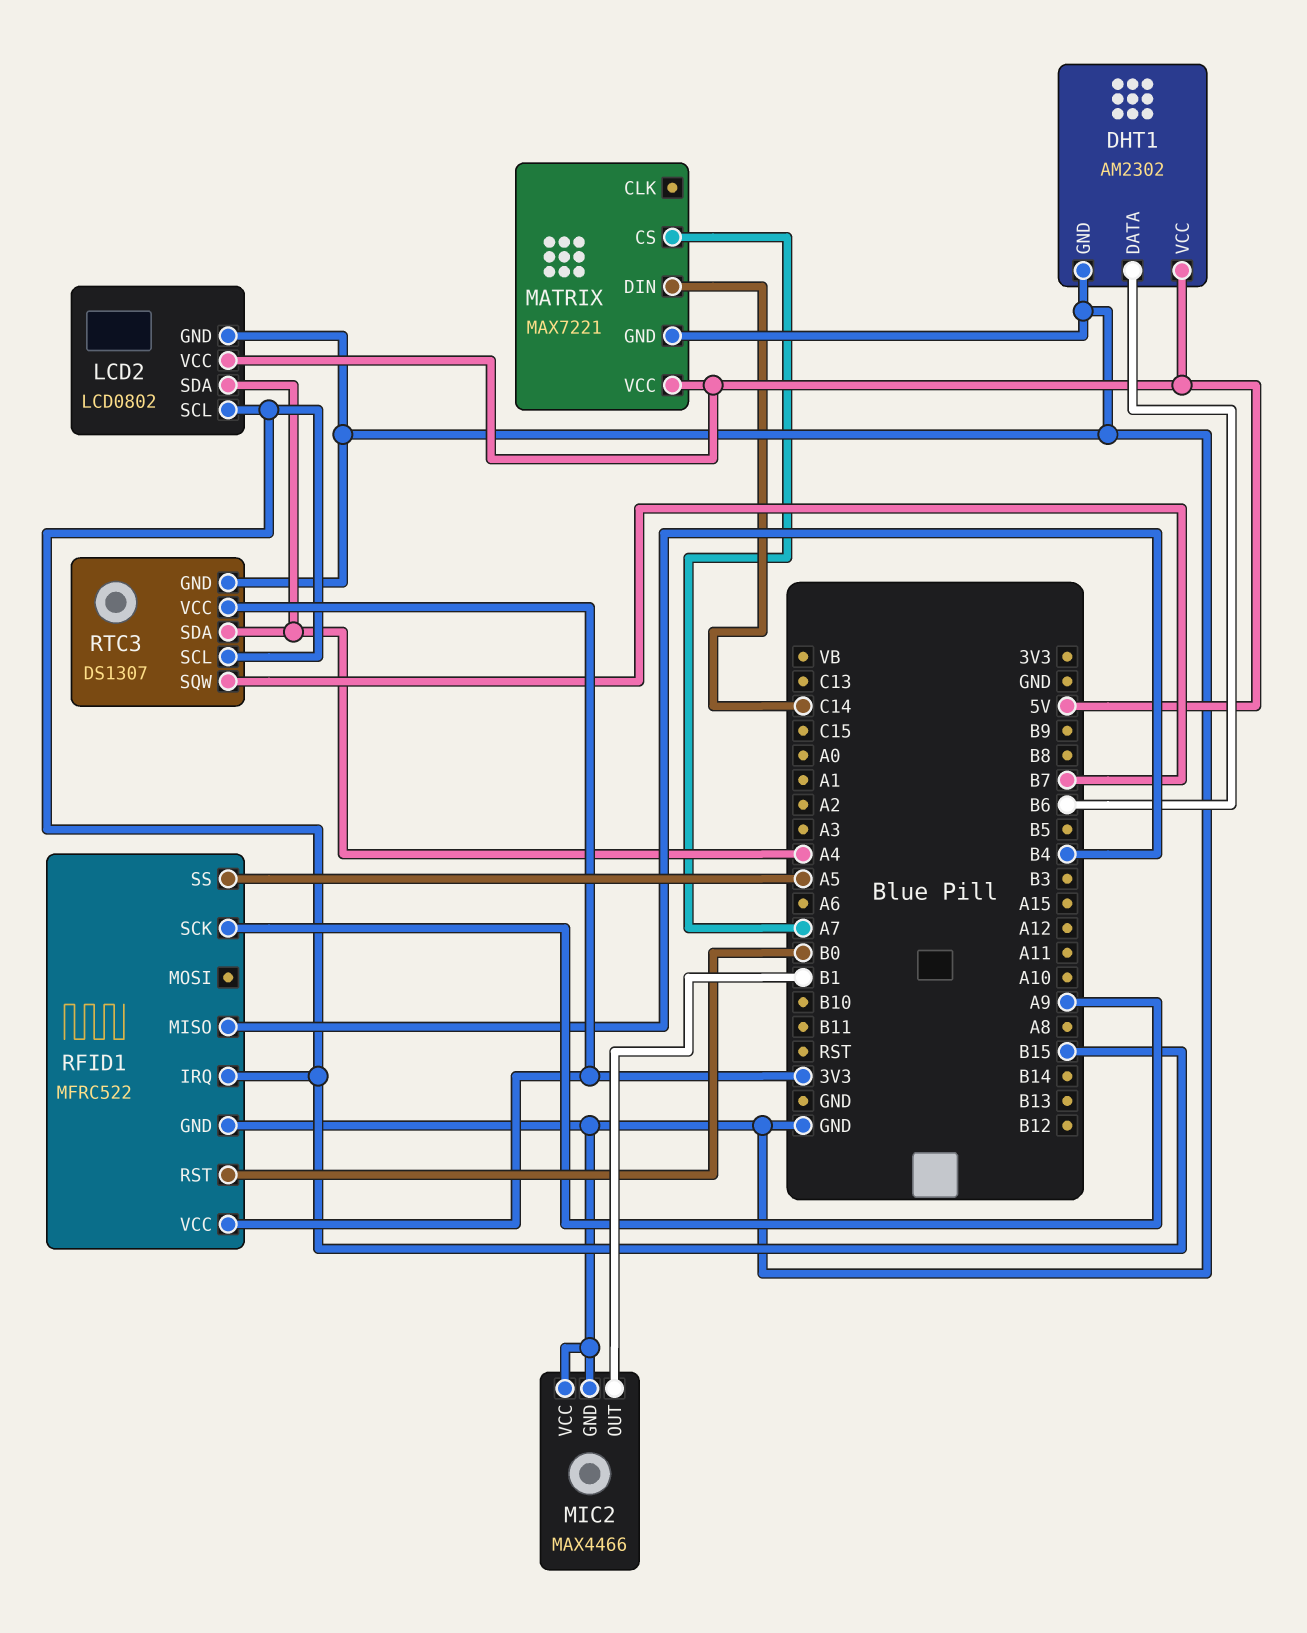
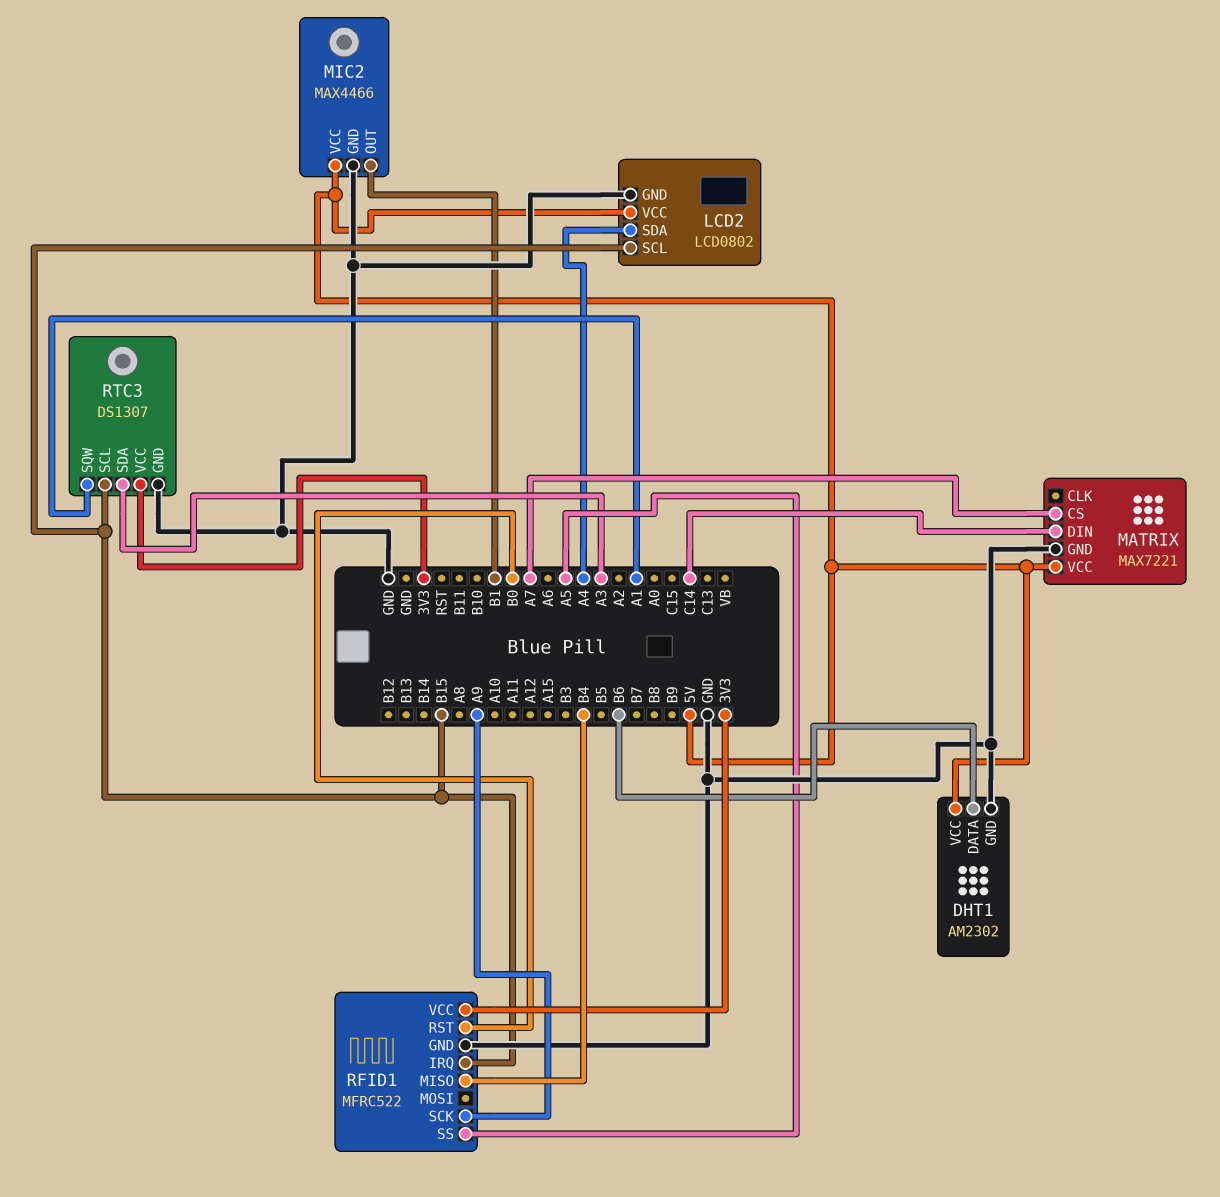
MIC2 pin VCC: GND -> 5V
RTC3 pin SDA: A4 -> A3
RTC3 pin SQW: B7 -> A1

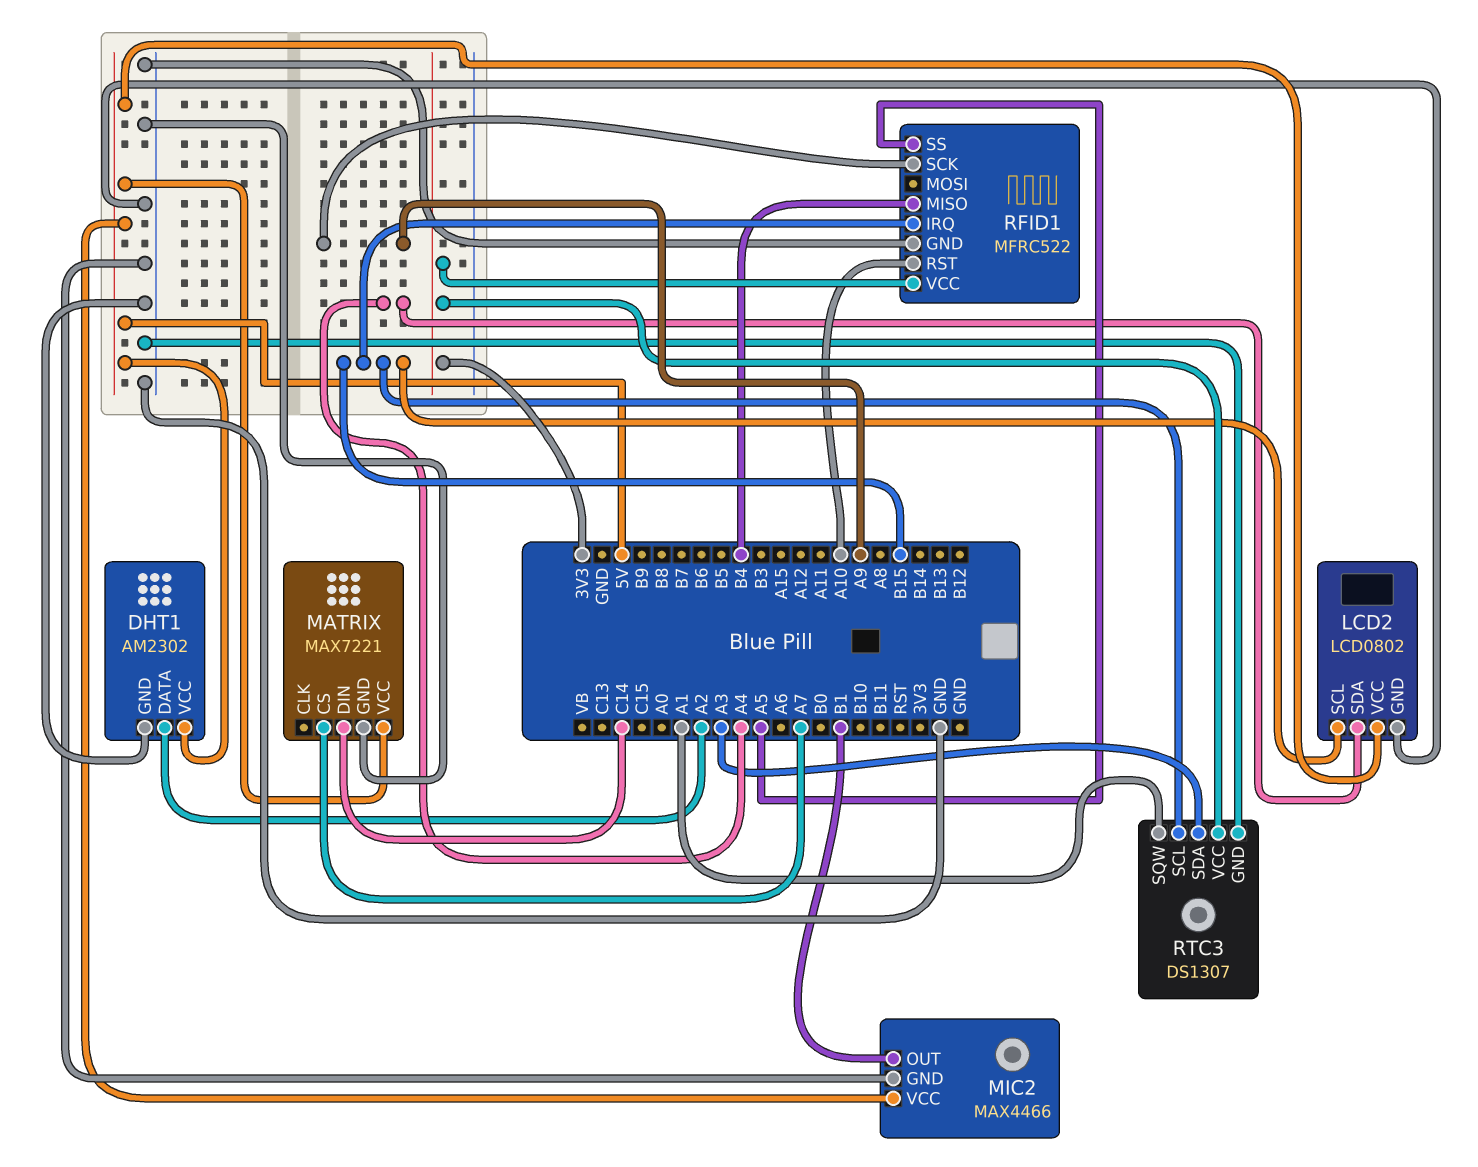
DHT1 pin DATA: B6 -> A2
RFID1 pin RST: B0 -> A10

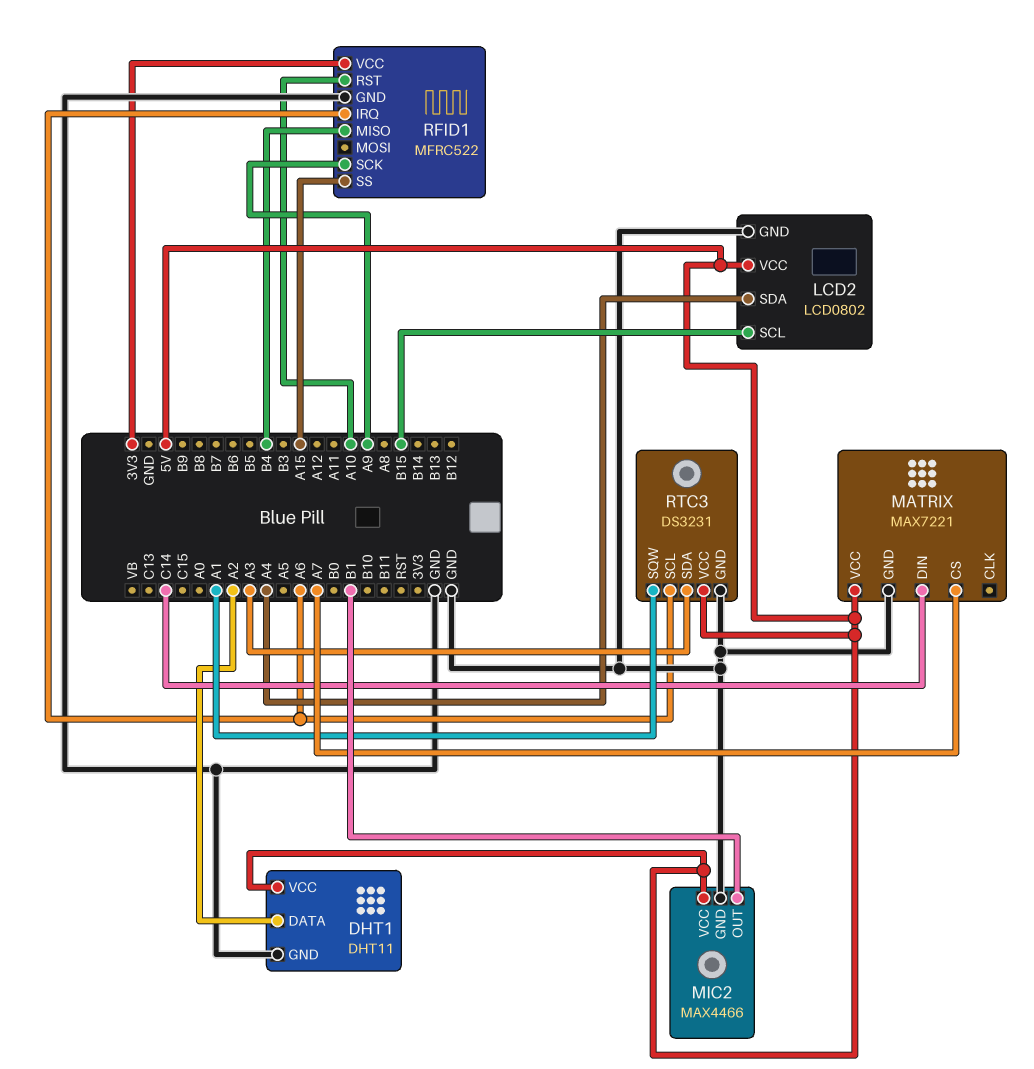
DHT1: AM2302 -> DHT11
RFID1 pin IRQ: B15 -> A6
RFID1 pin SS: A5 -> A15
RTC3: DS1307 -> DS3231
RTC3 pin SCL: B15 -> A6
RTC3 pin VCC: 3V3 -> 5V

